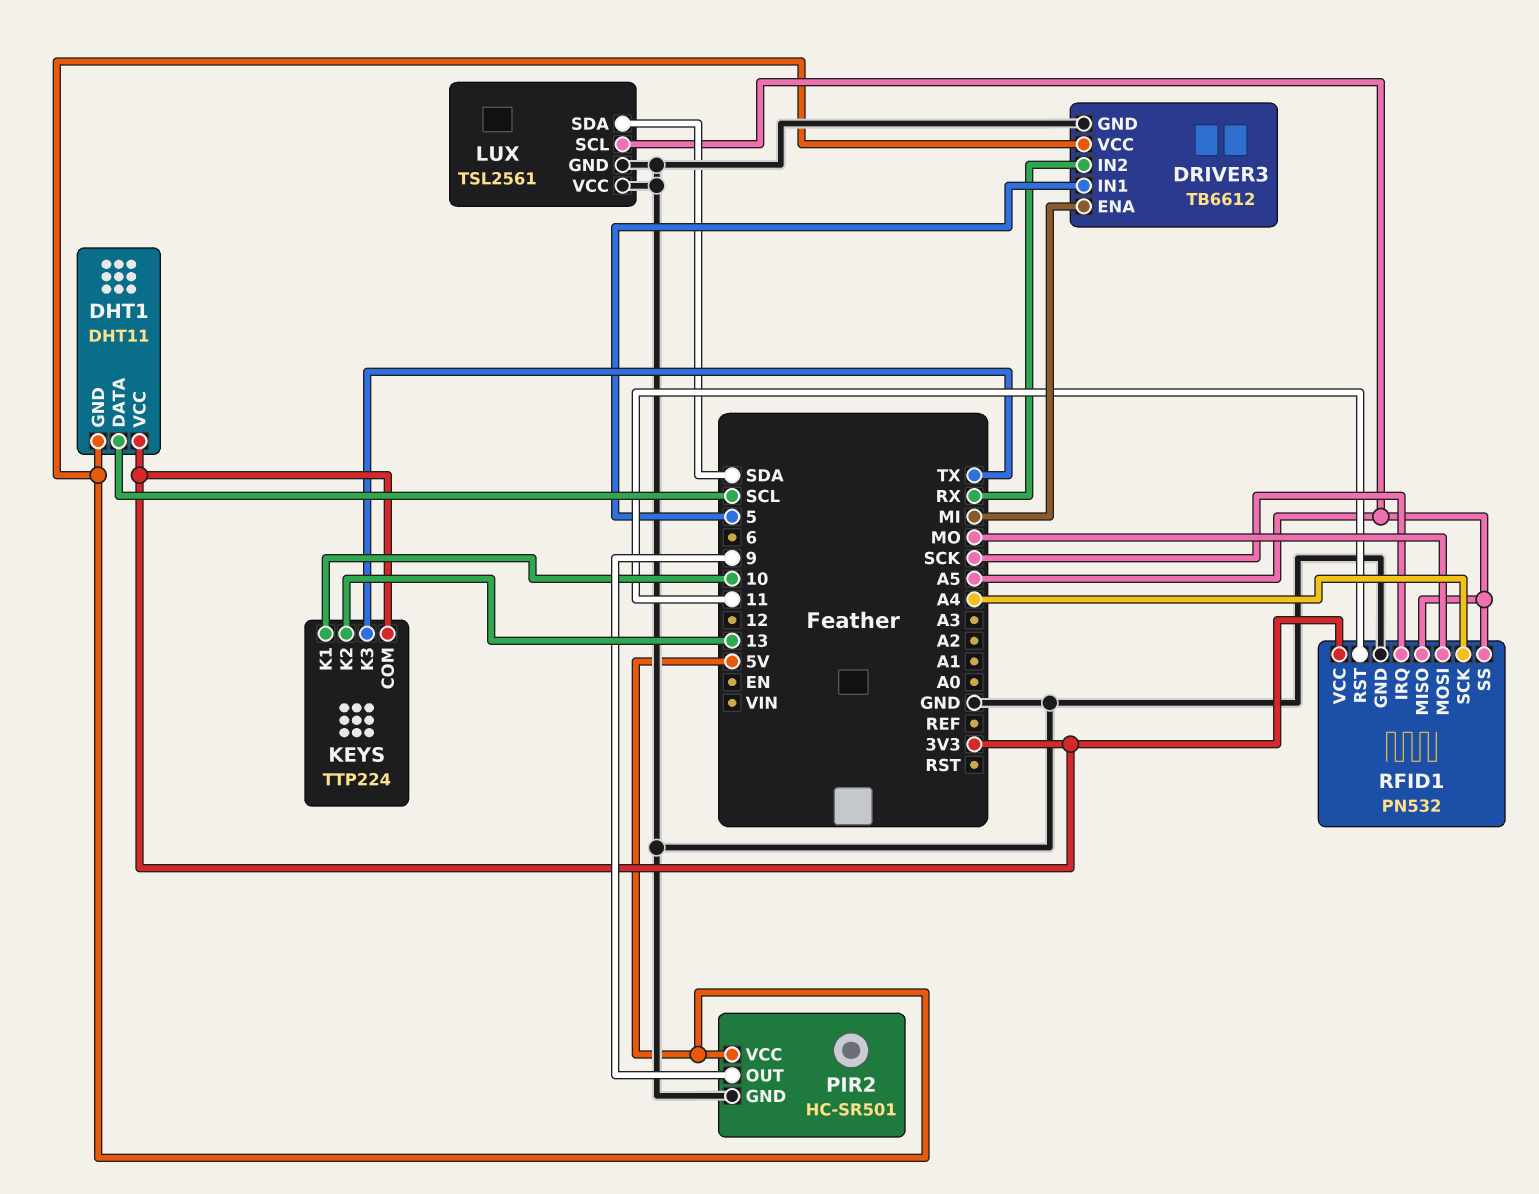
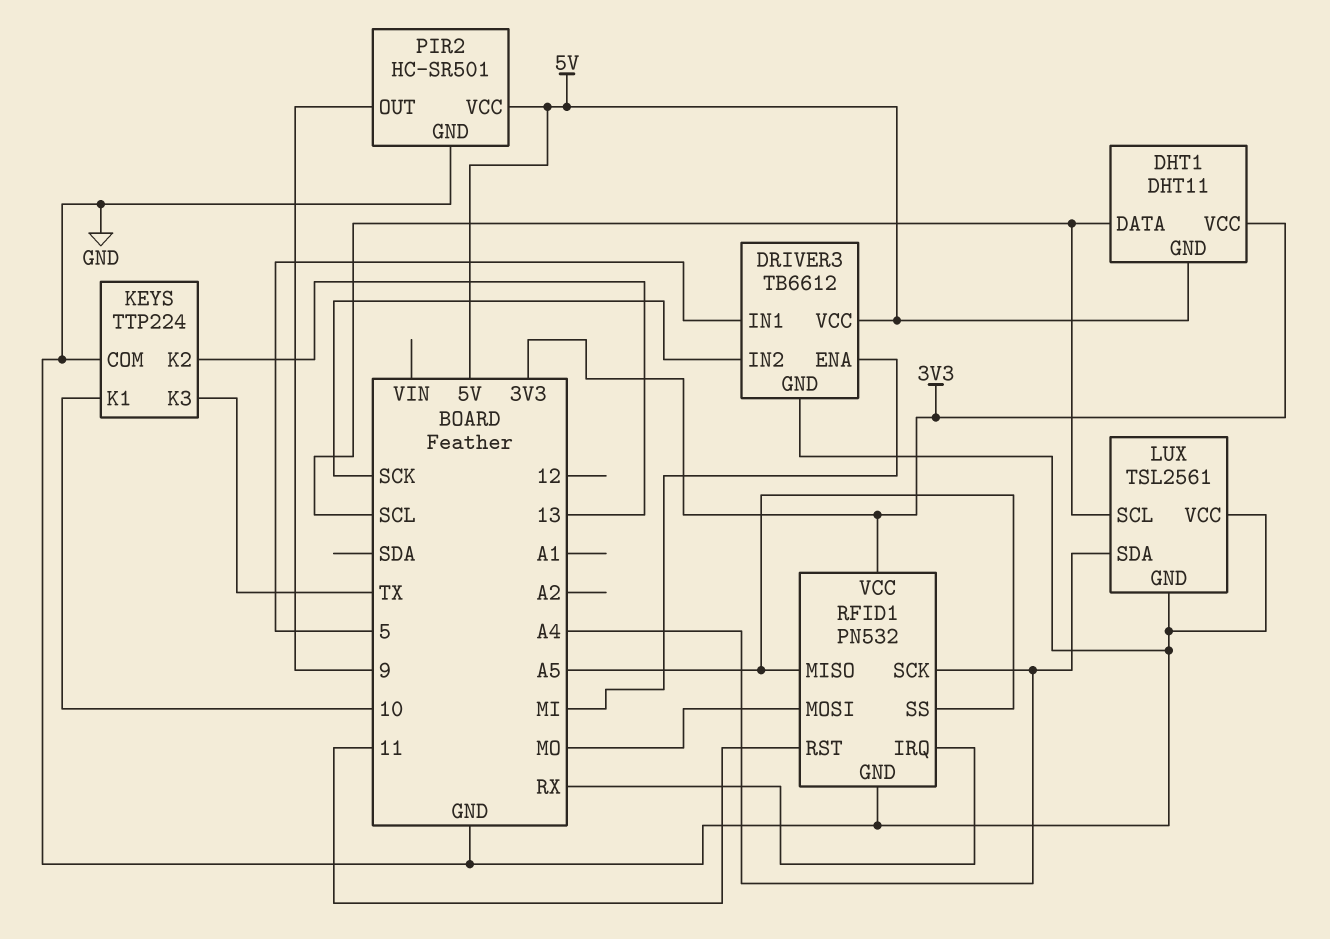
DRIVER3 pin IN2: RX -> SCK
KEYS pin COM: 3V3 -> GND
LUX pin SCL: A5 -> SCL
LUX pin SDA: SDA -> A4
RFID1 pin IRQ: SCK -> RX

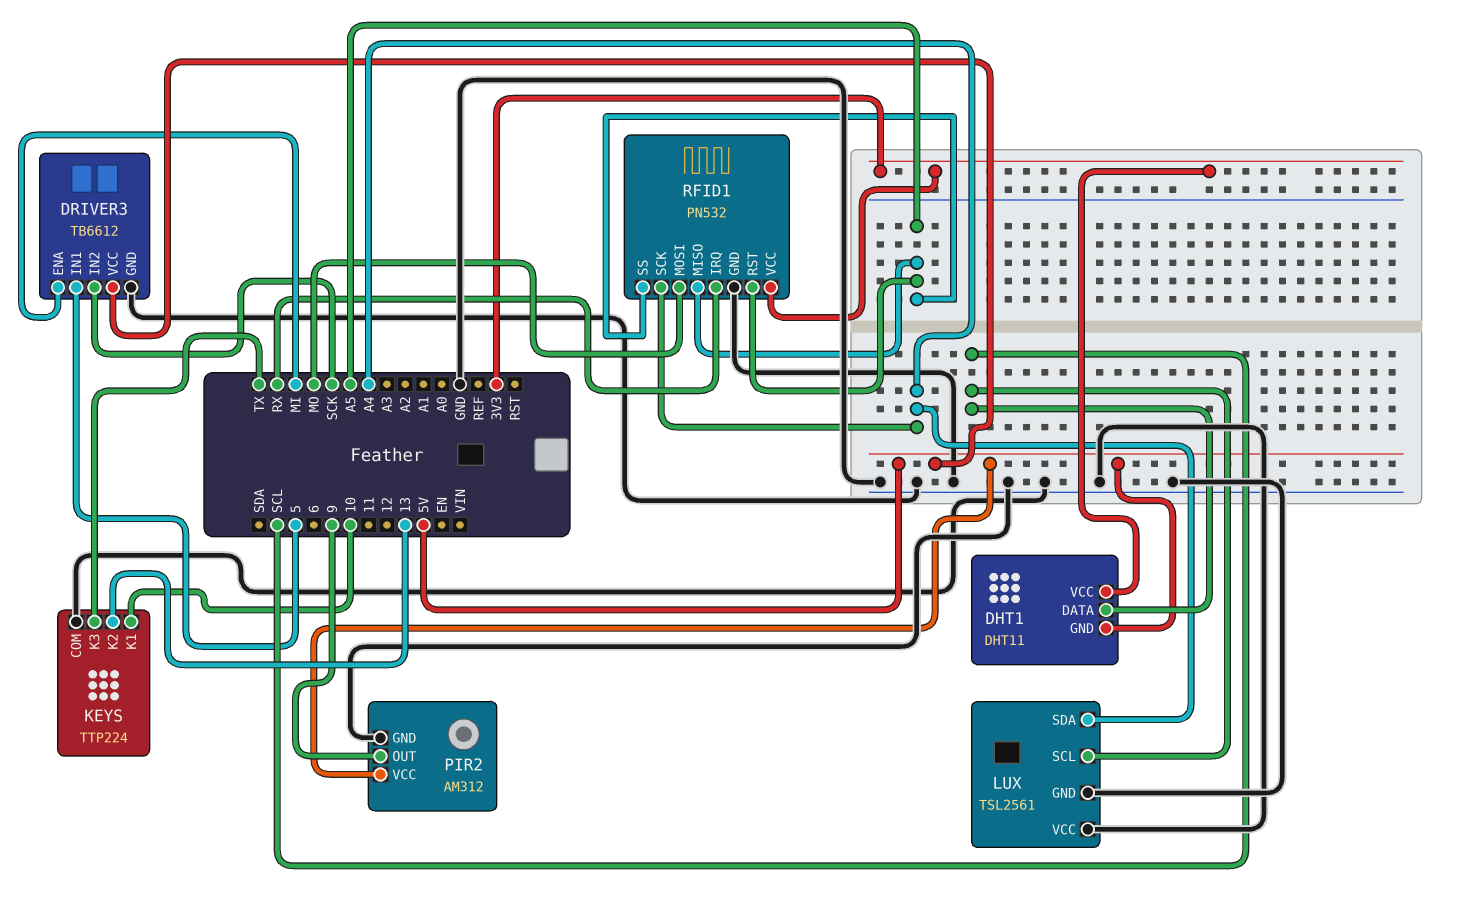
PIR2: HC-SR501 -> AM312
RFID1 pin RST: 11 -> A5

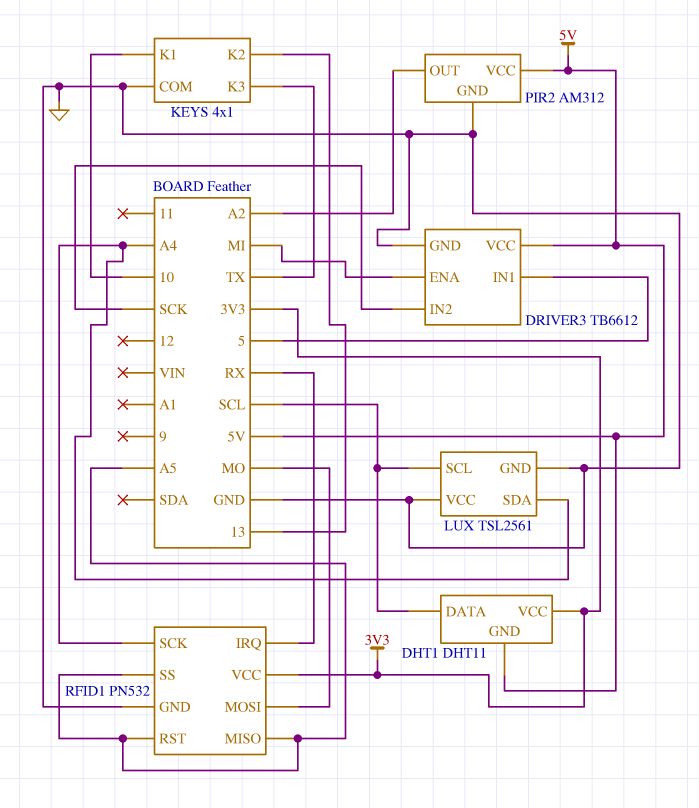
KEYS: TTP224 -> 4x1
PIR2 pin OUT: 9 -> A2

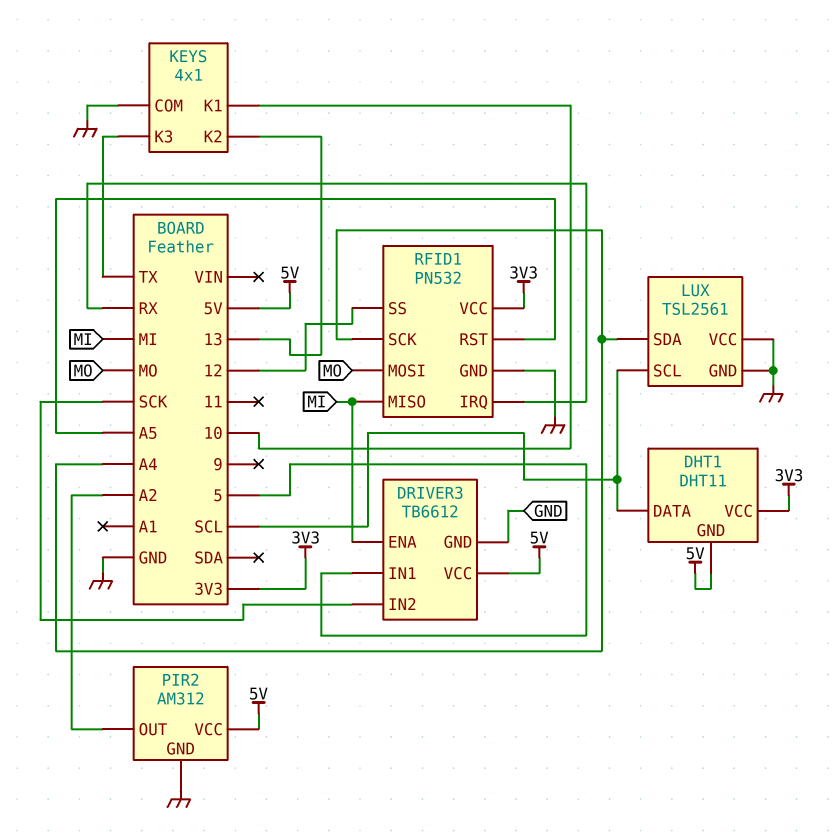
RFID1 pin MISO: A5 -> MI
RFID1 pin SS: A5 -> 12

